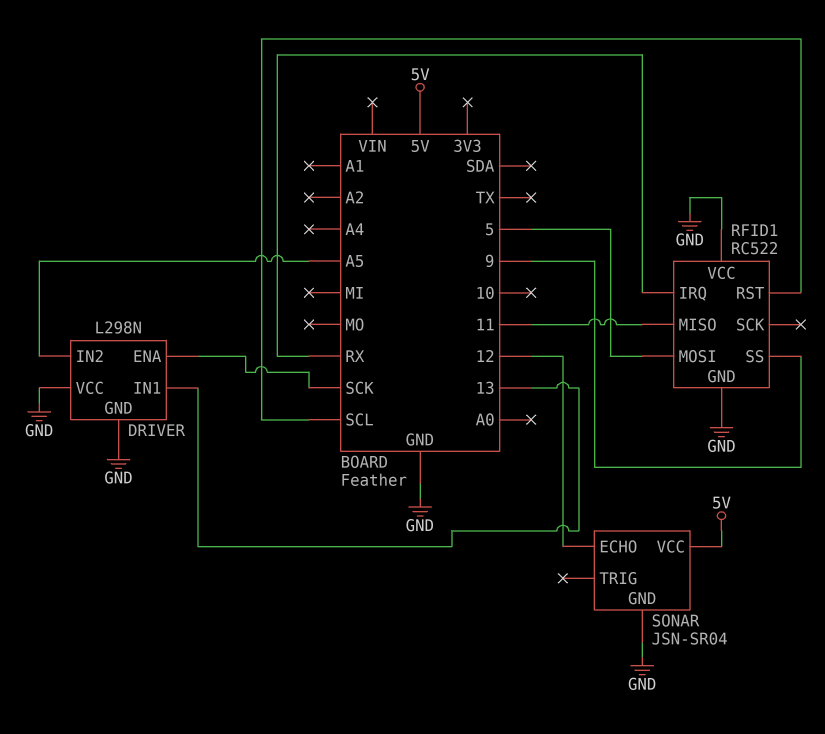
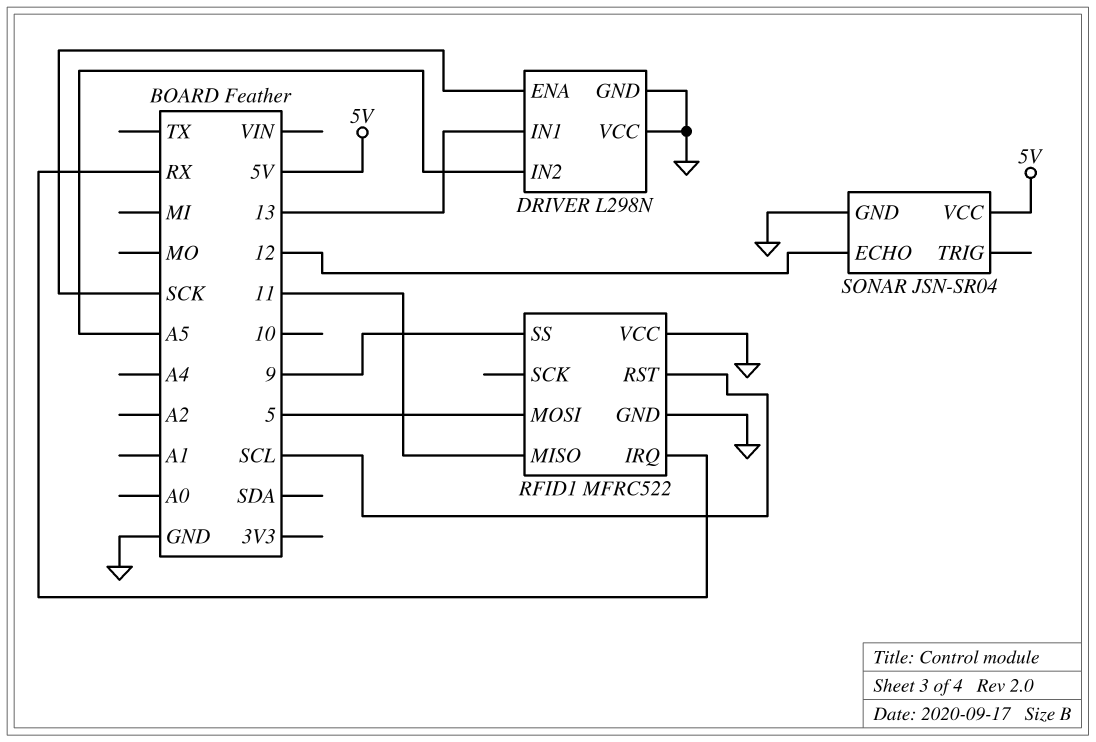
RFID1: RC522 -> MFRC522

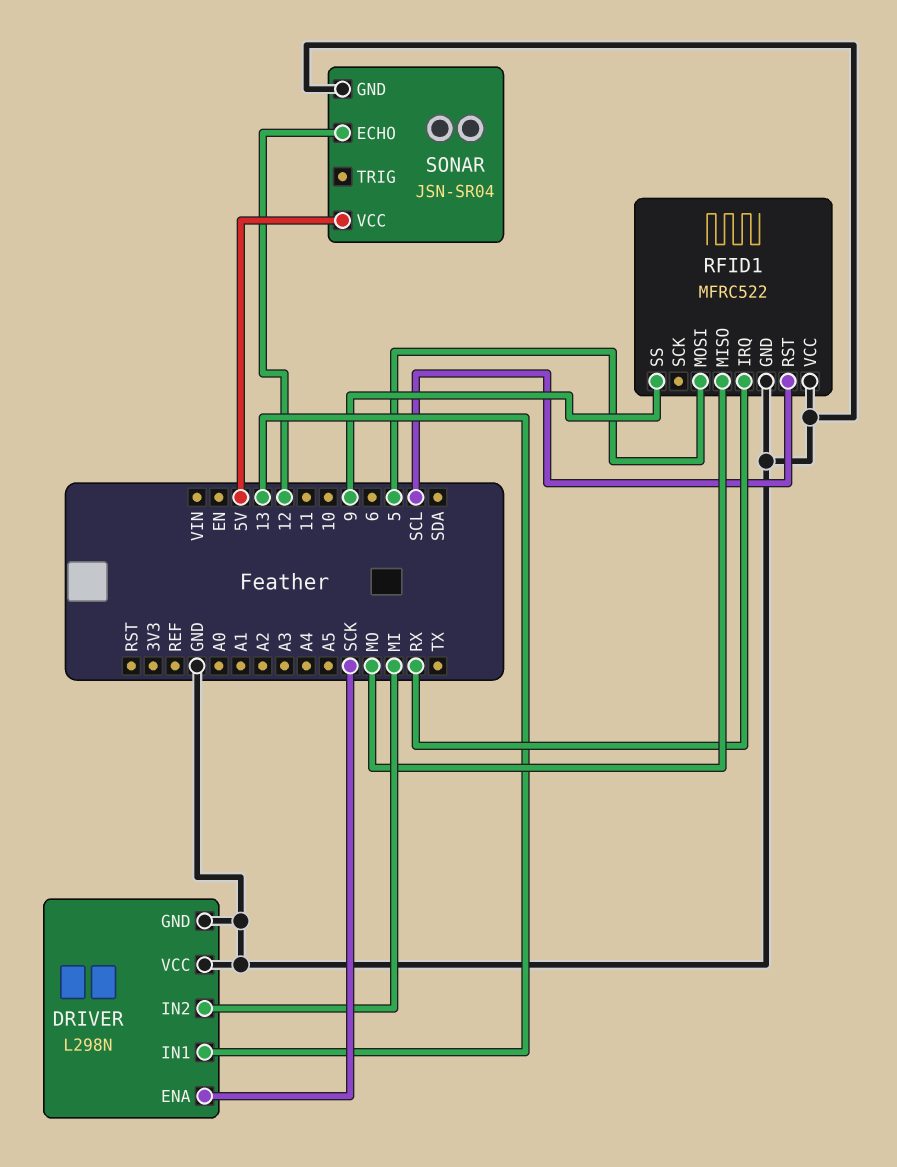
DRIVER pin IN2: A5 -> MI
RFID1 pin MISO: 11 -> MO

